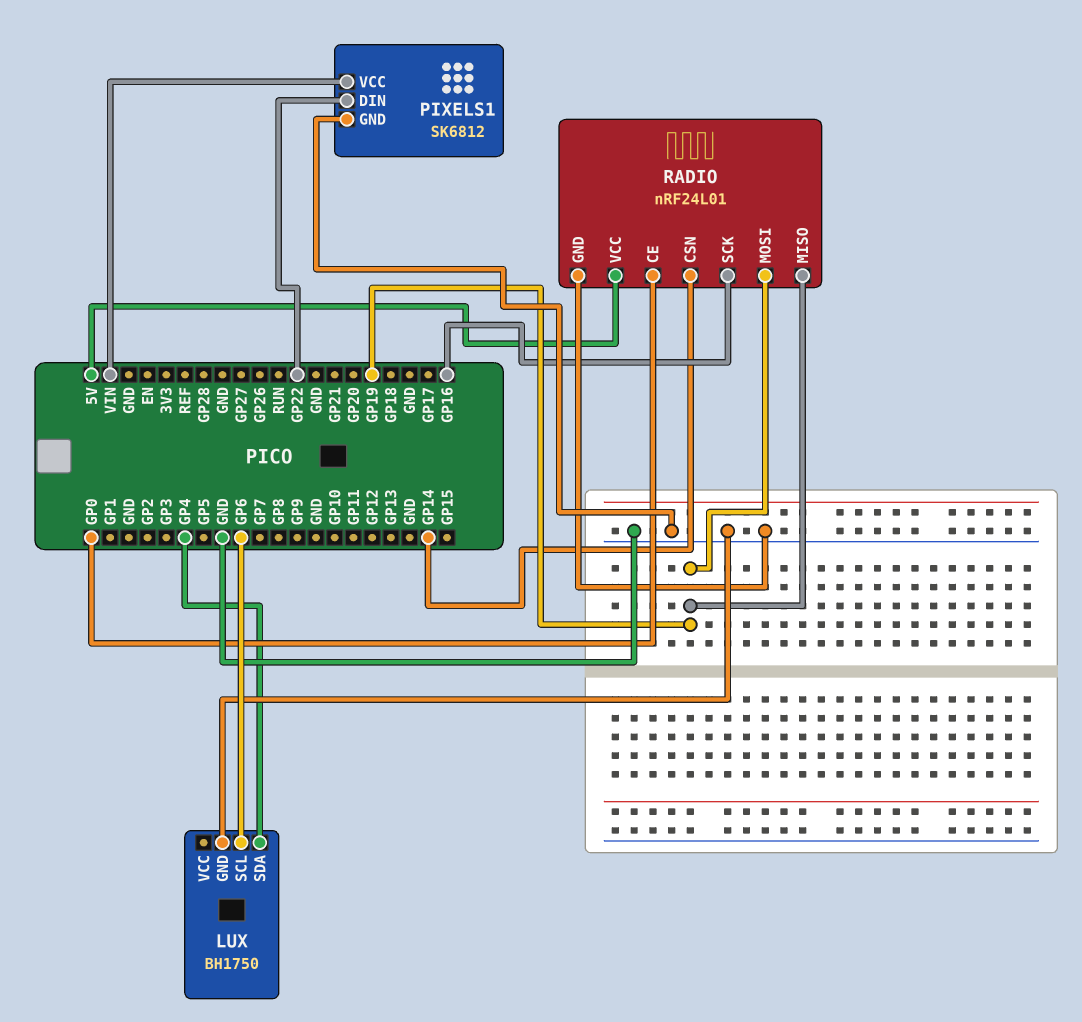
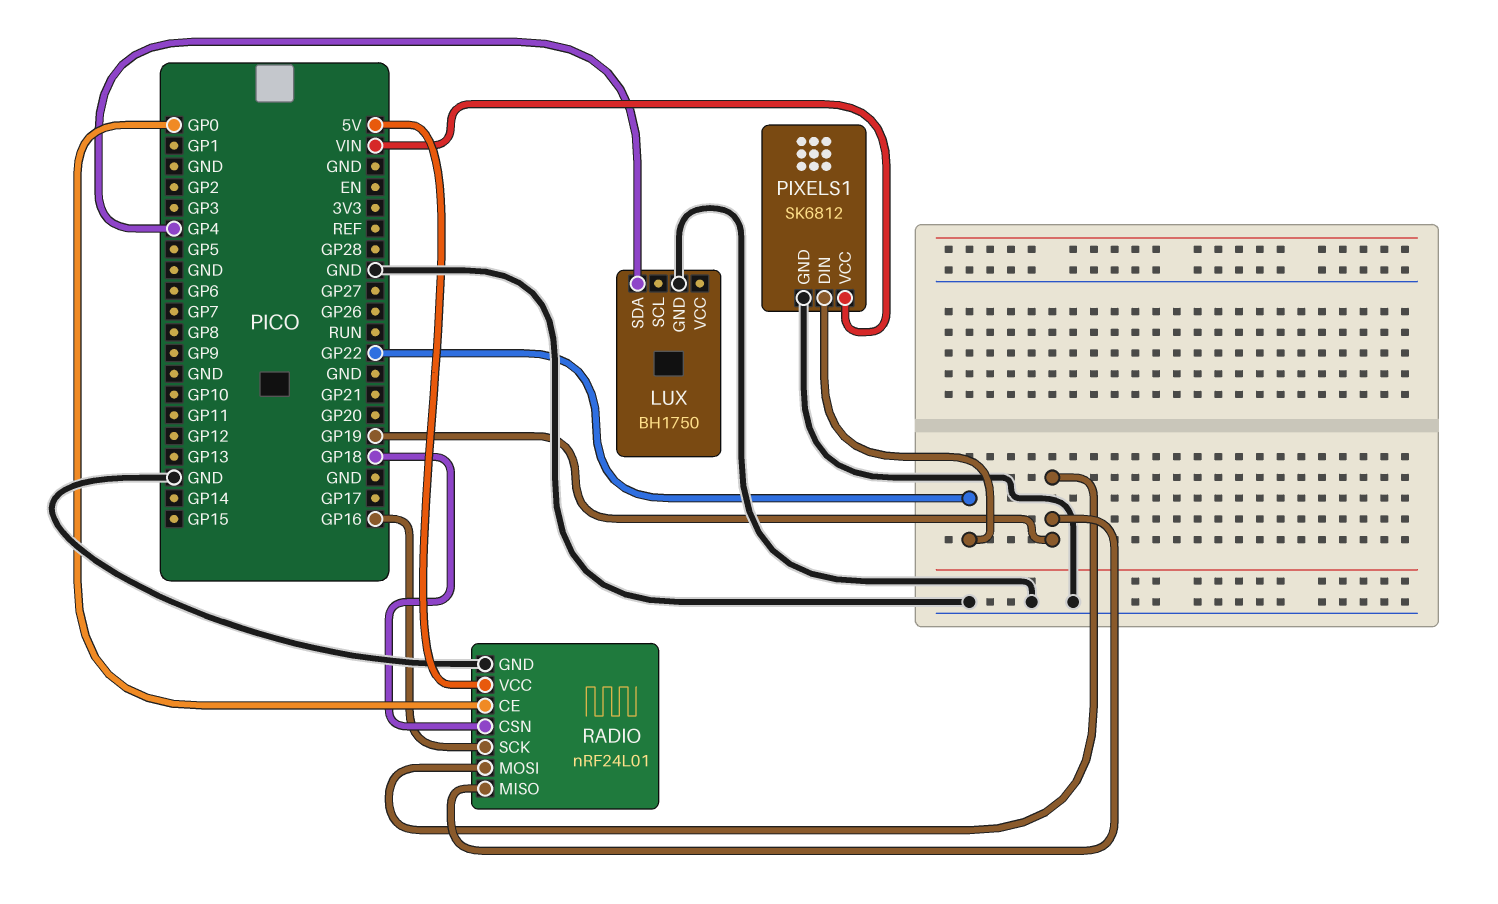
LUX pin SCL: GP6 -> none
RADIO pin CSN: GP14 -> GP18

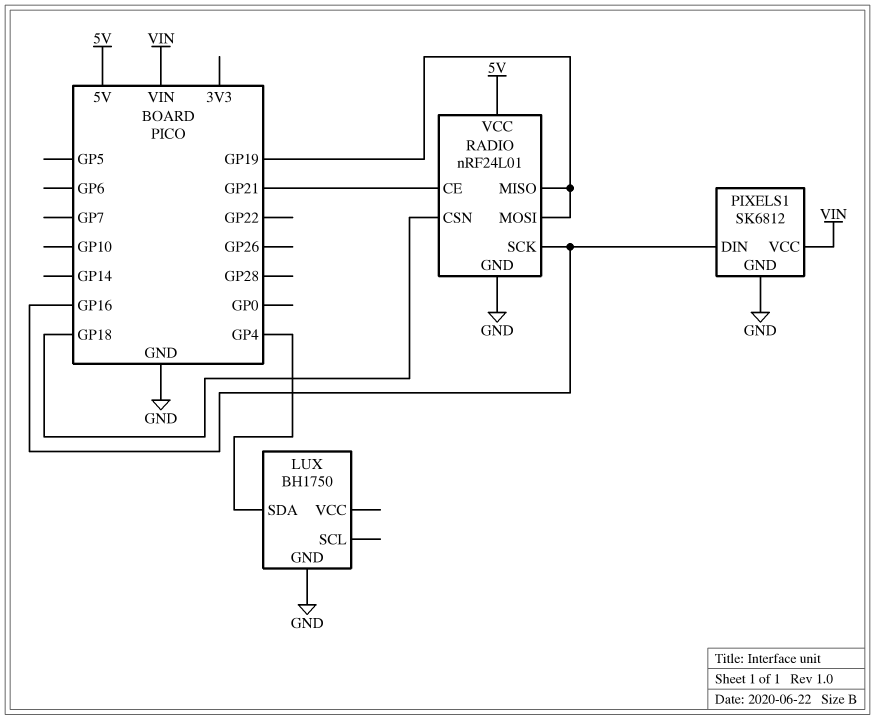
PIXELS1 pin DIN: GP22 -> GP16
RADIO pin CE: GP0 -> GP21

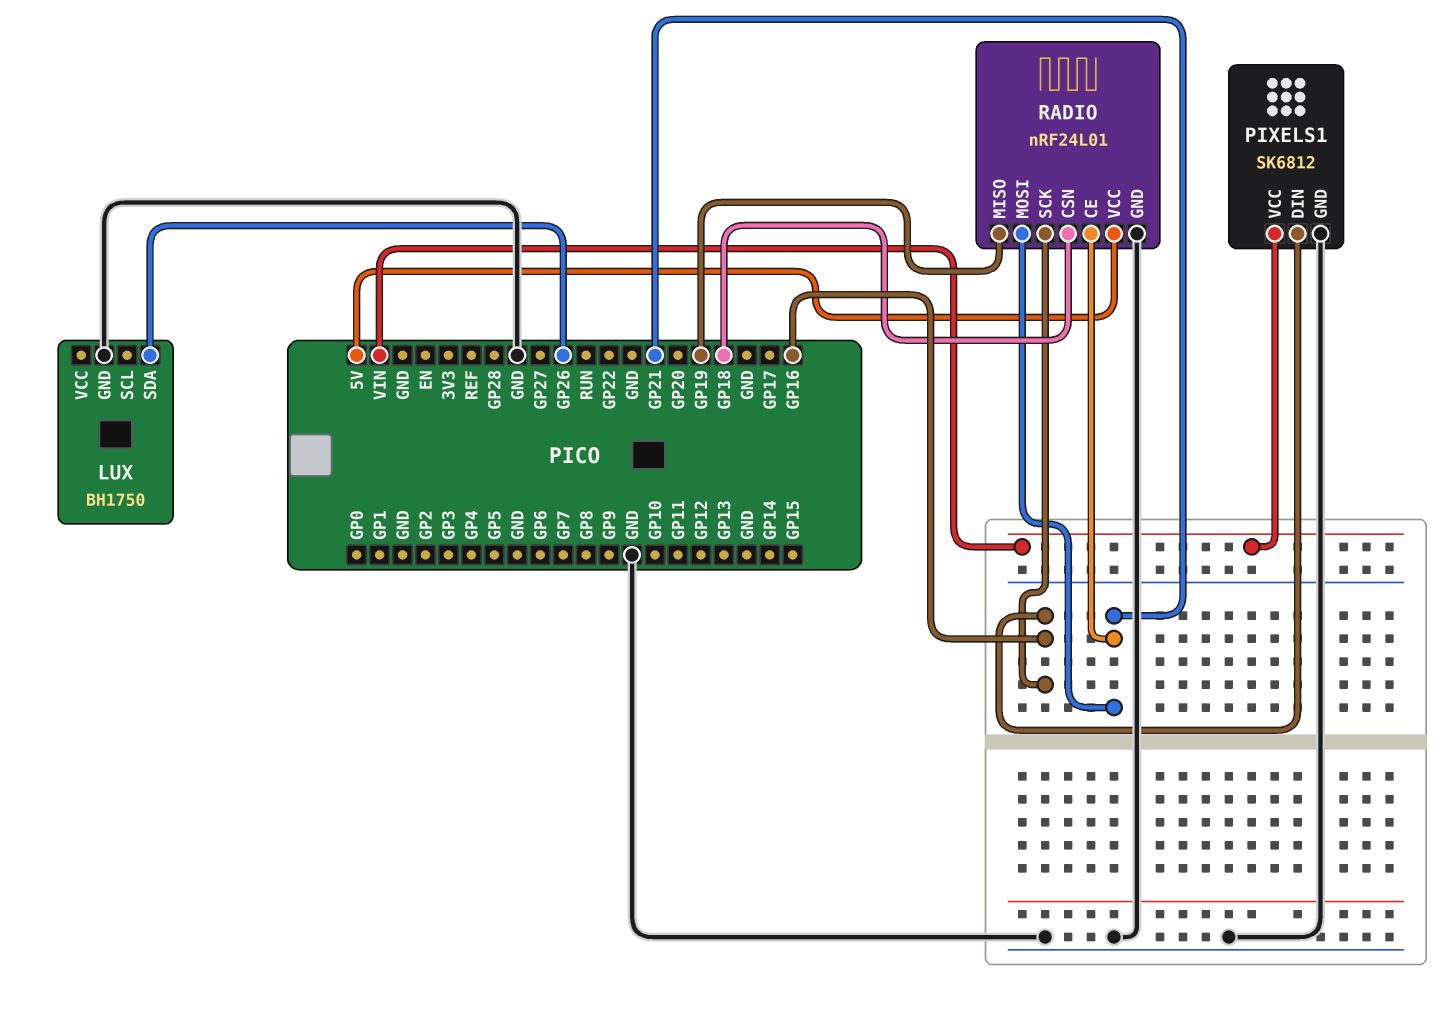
LUX pin SDA: GP4 -> GP26
RADIO pin MOSI: GP19 -> GP21

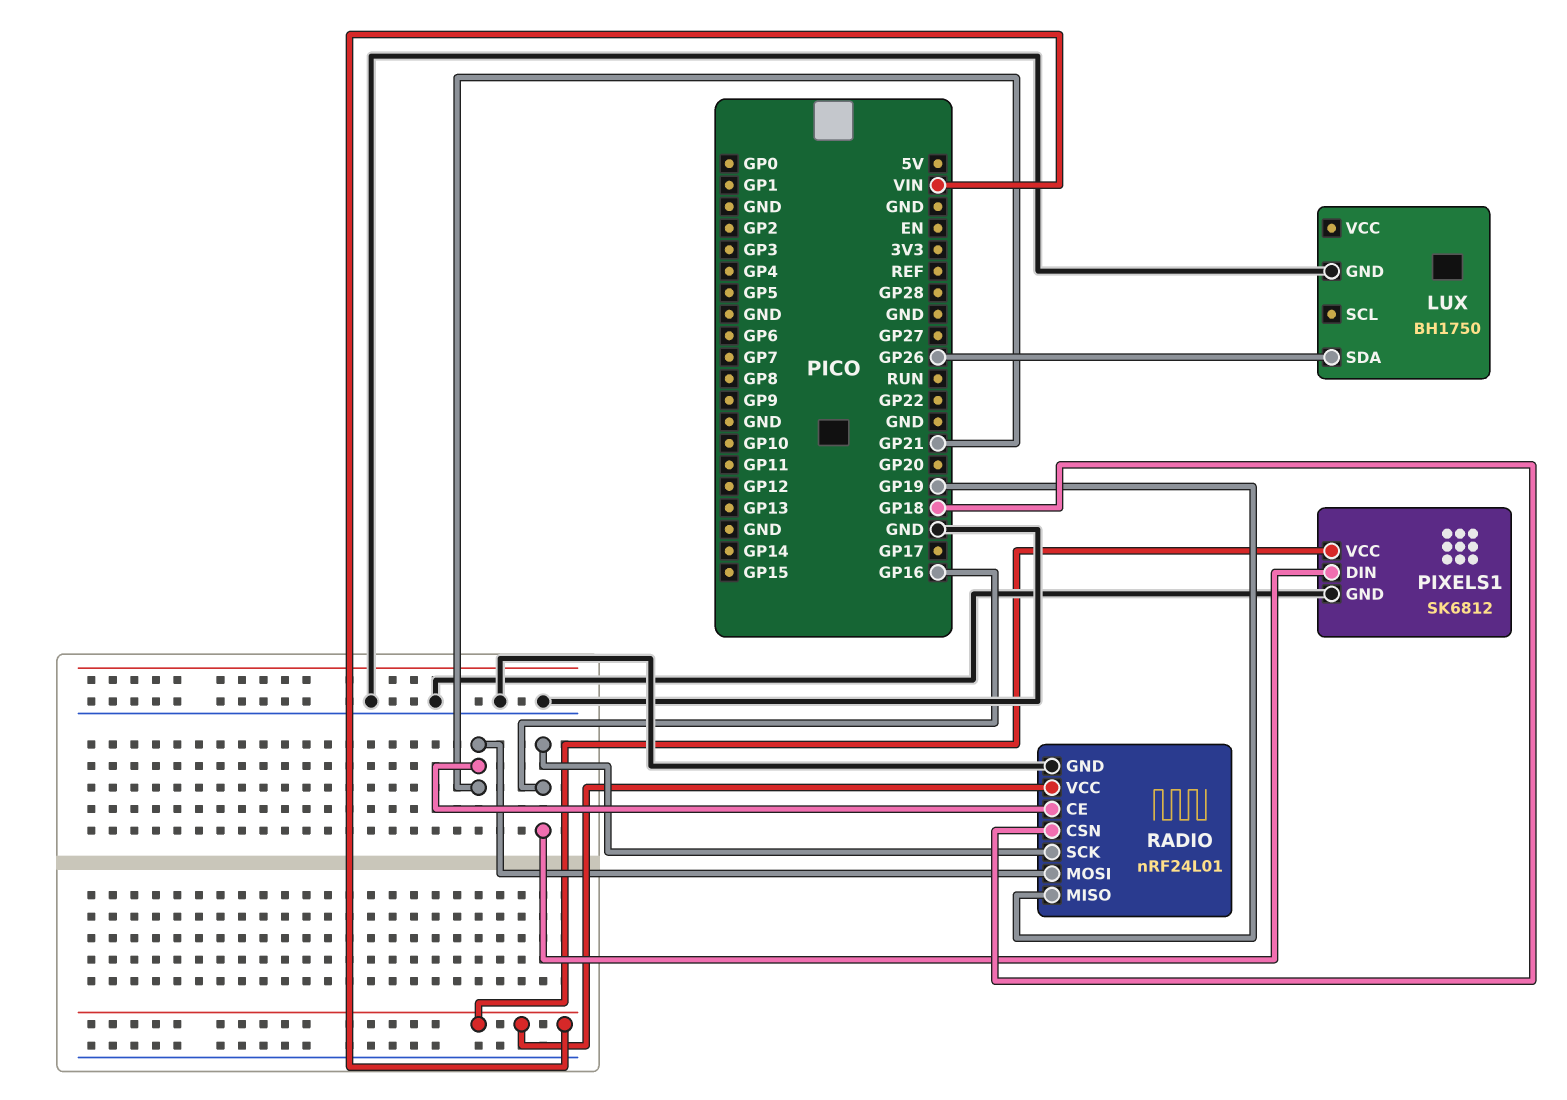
RADIO pin VCC: 5V -> VIN

